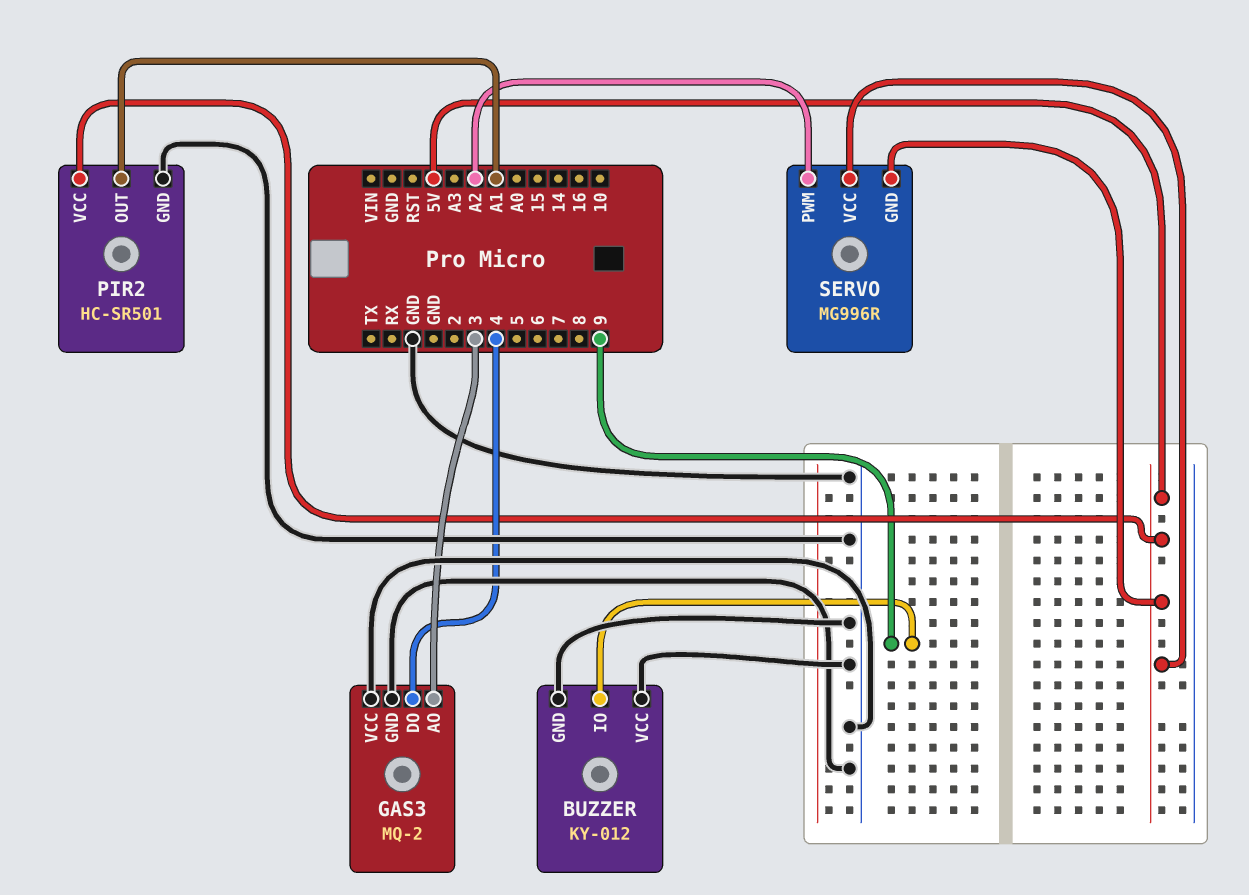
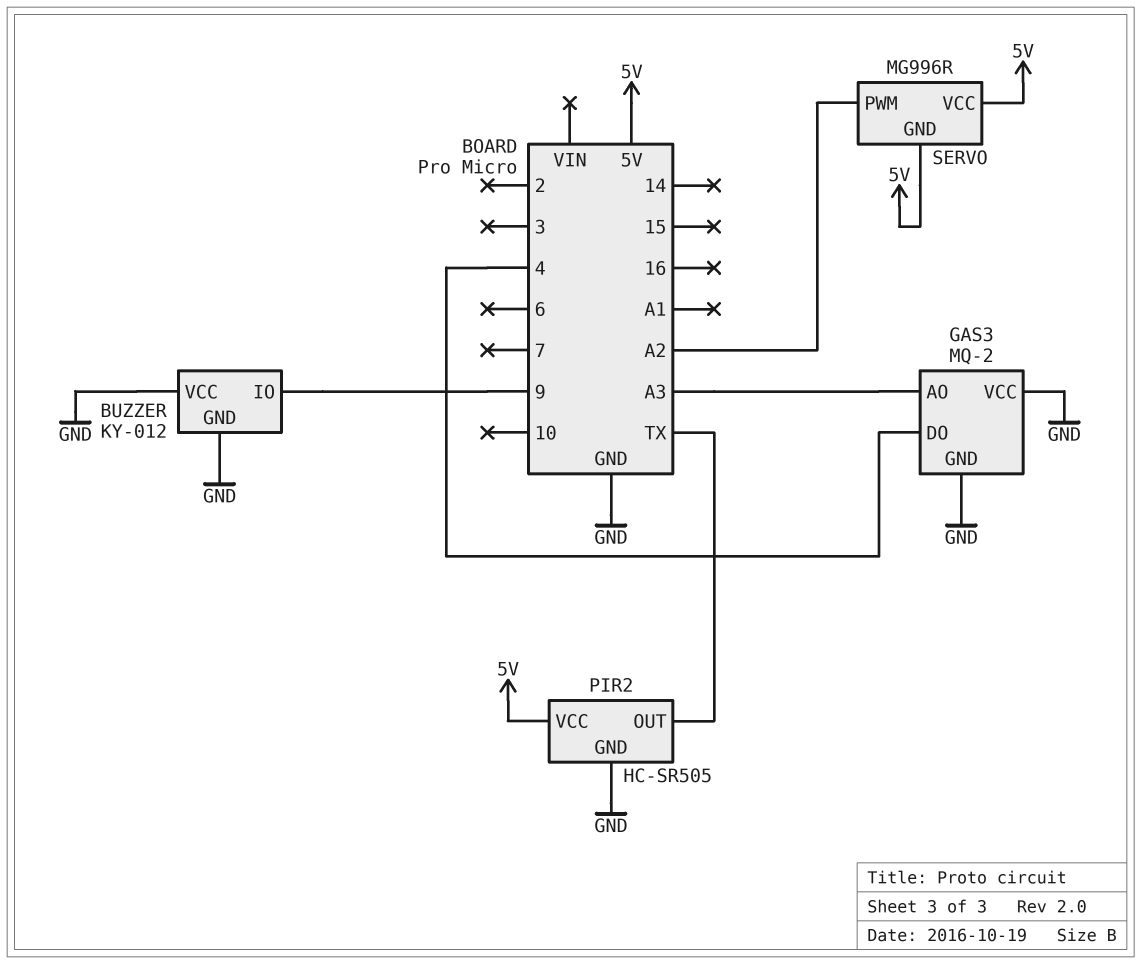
GAS3 pin AO: 3 -> A3
PIR2: HC-SR501 -> HC-SR505
PIR2 pin OUT: A1 -> TX

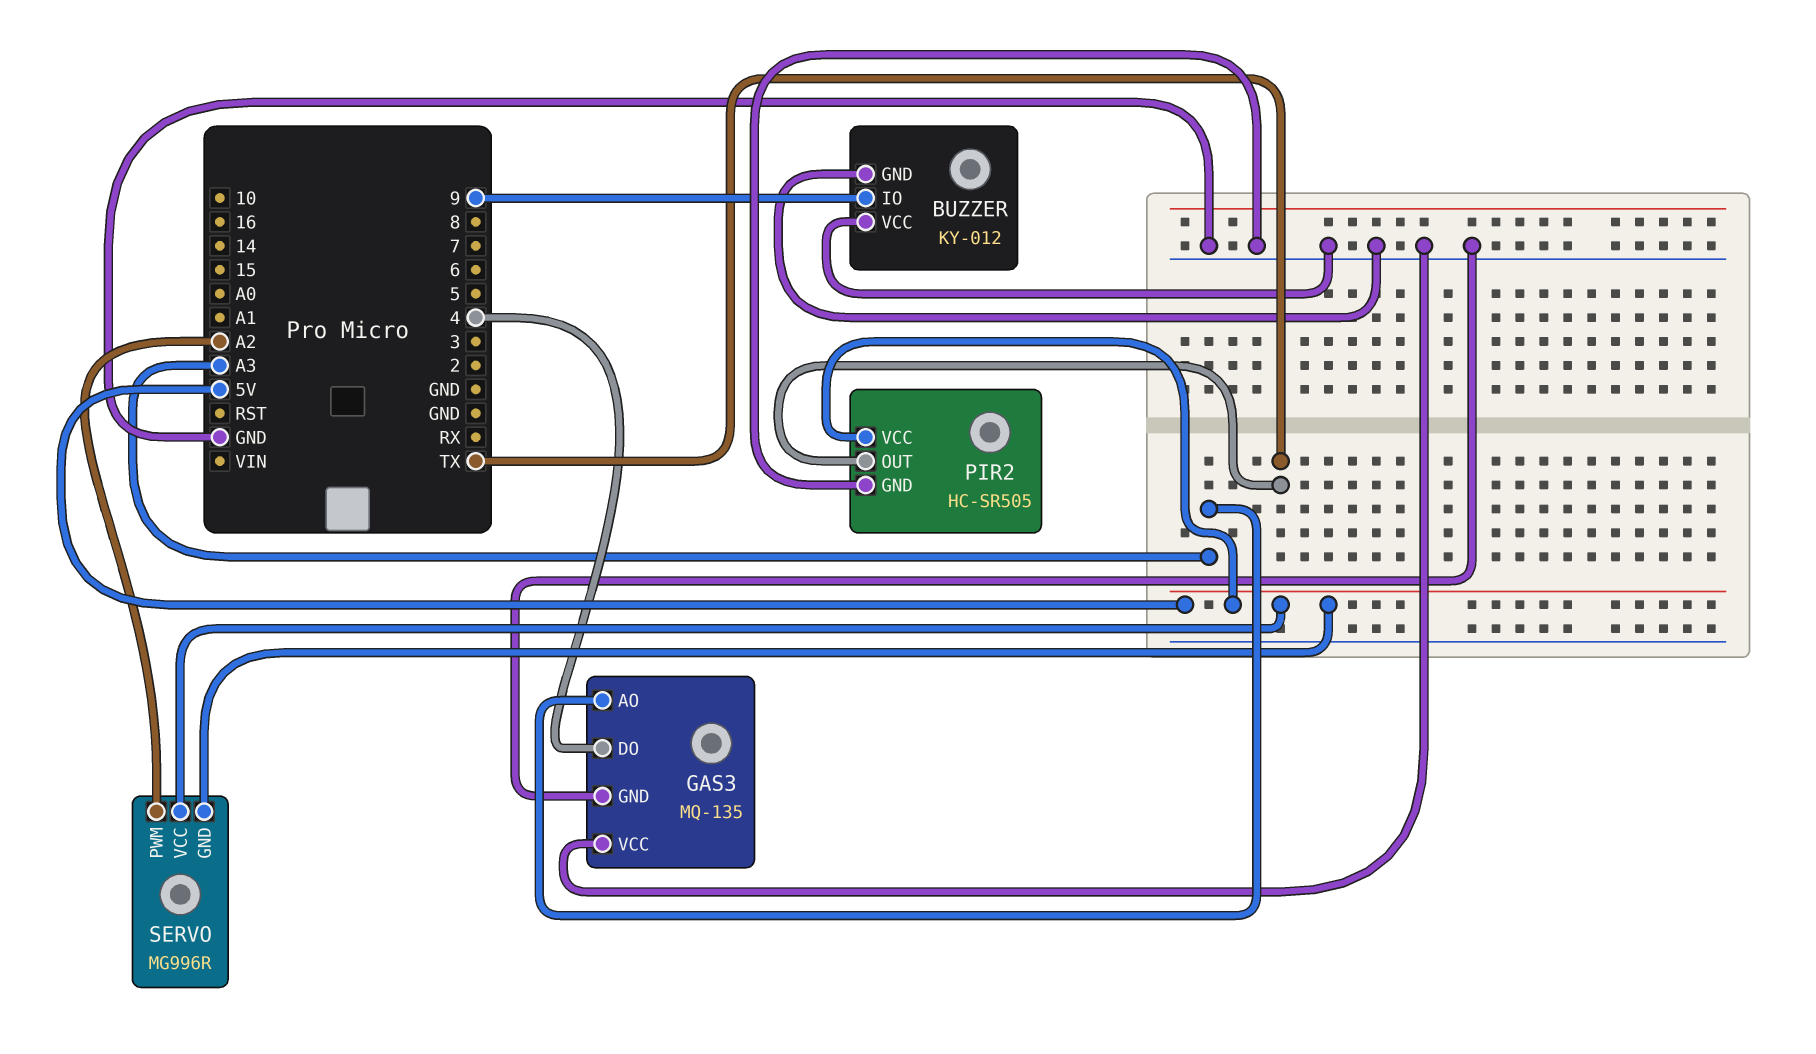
GAS3: MQ-2 -> MQ-135

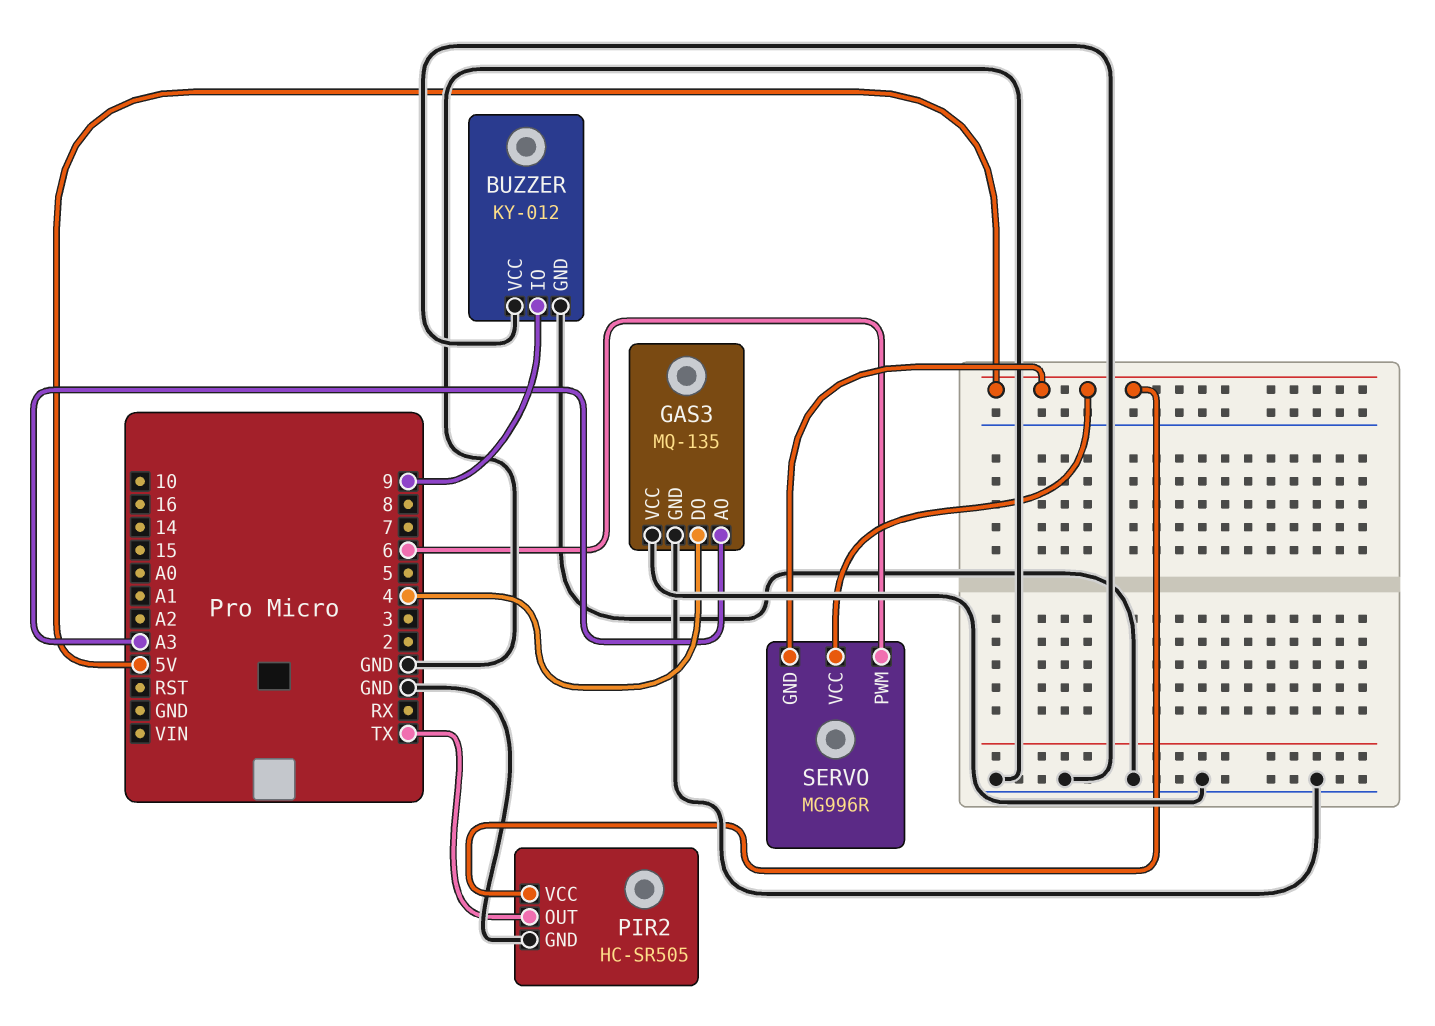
SERVO pin PWM: A2 -> 6

